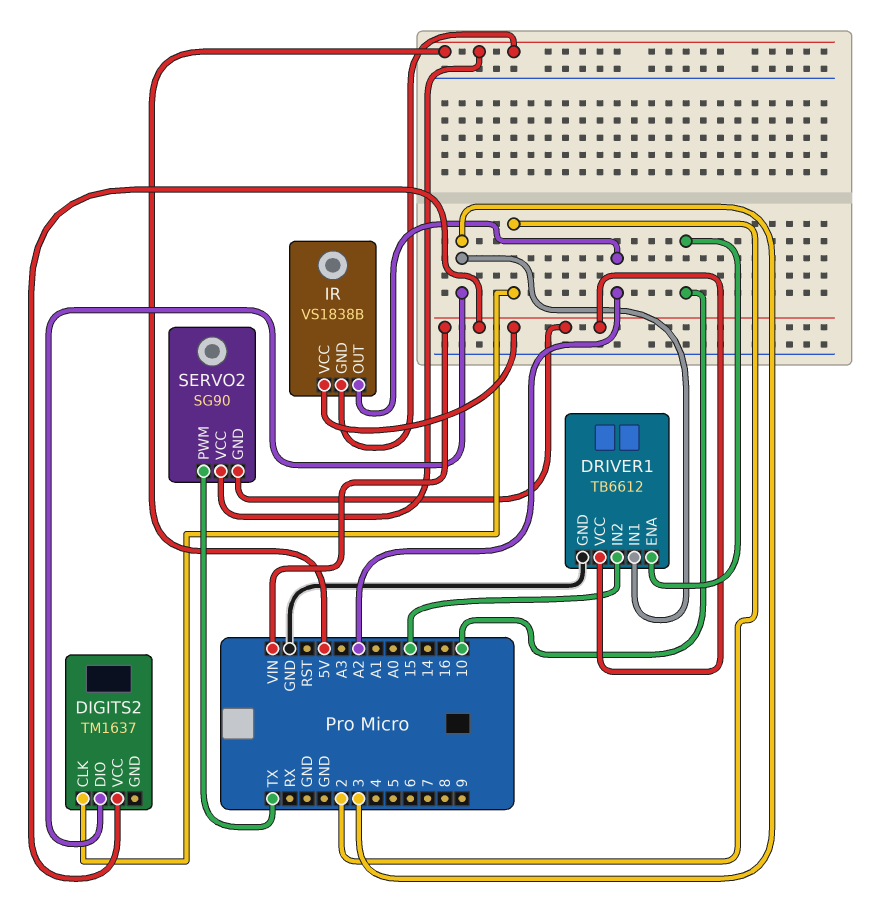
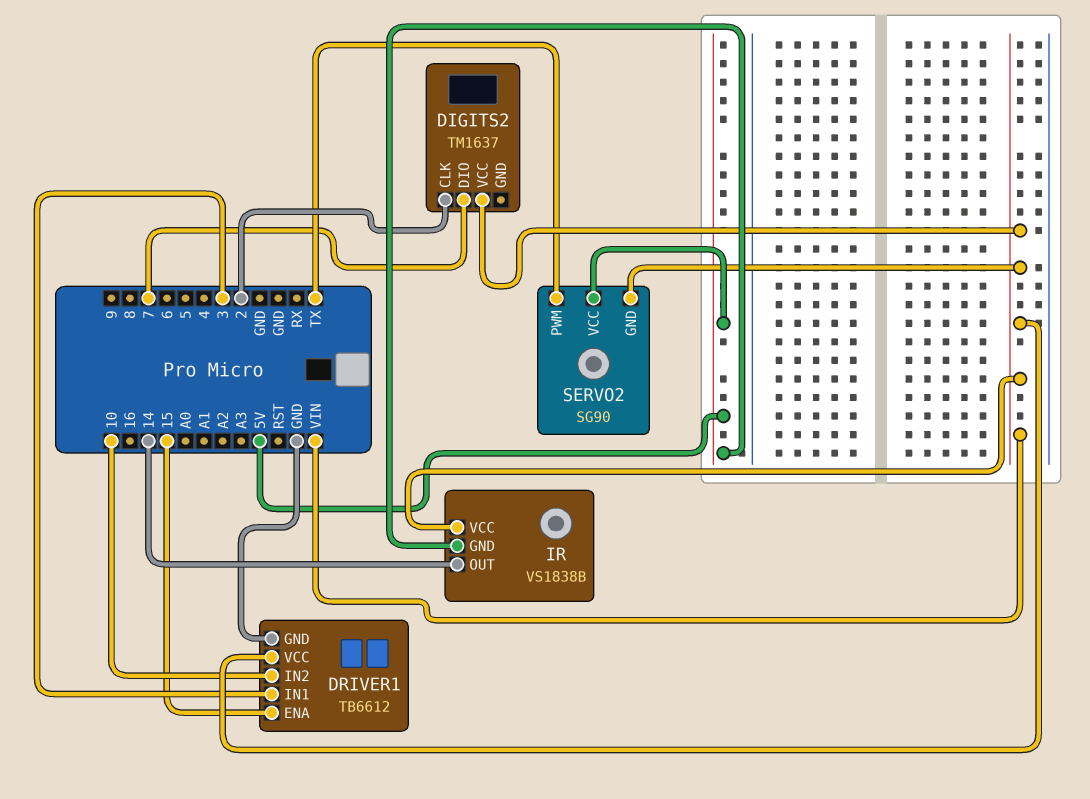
DIGITS2 pin DIO: 3 -> 7
DRIVER1 pin ENA: 10 -> 15
DRIVER1 pin IN2: 15 -> 10
IR pin OUT: A2 -> 14

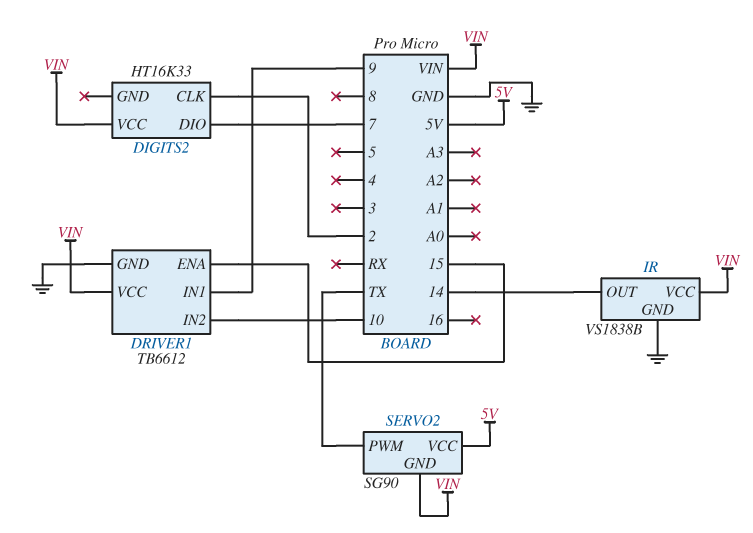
DIGITS2: TM1637 -> HT16K33
DRIVER1 pin IN1: 3 -> 9
IR pin GND: 5V -> GND

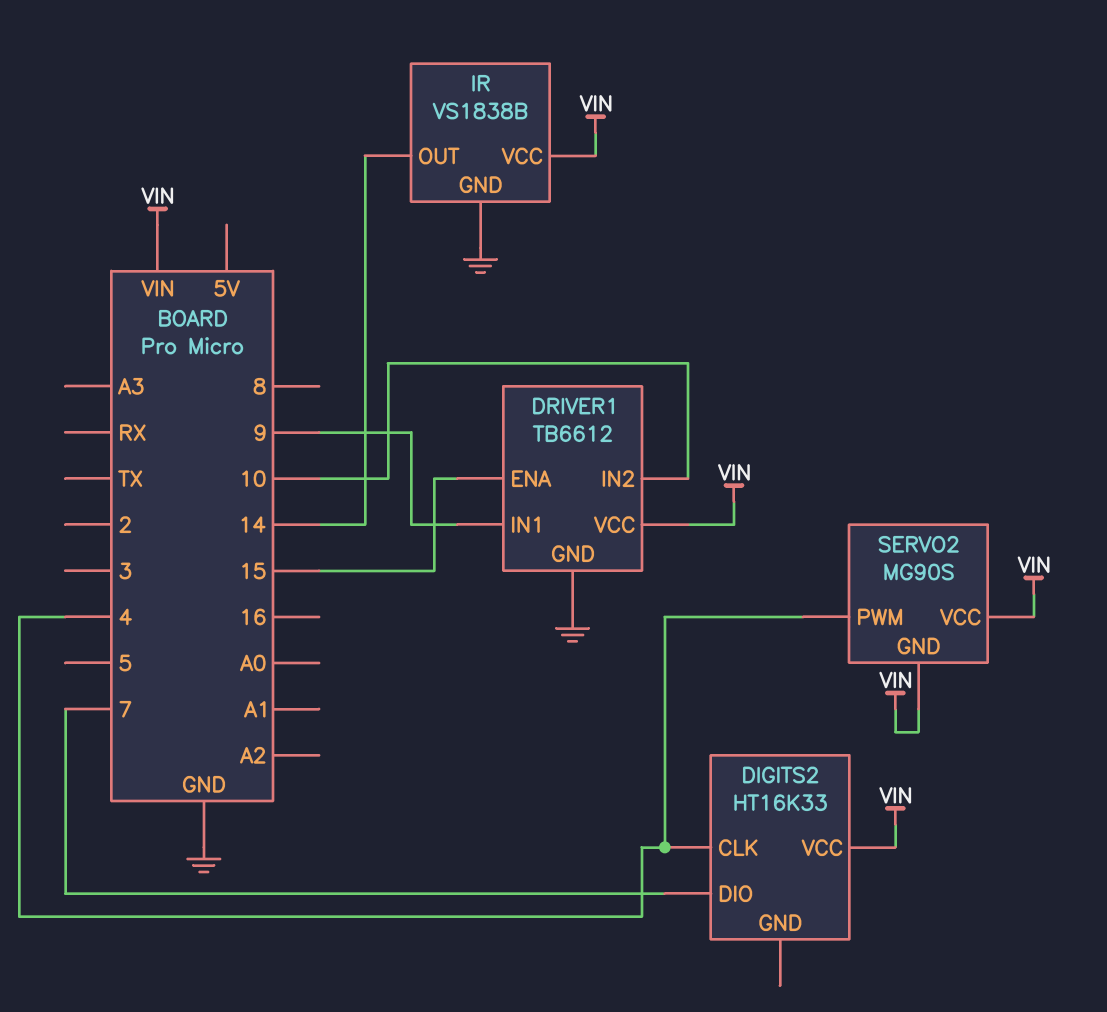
DIGITS2 pin CLK: 2 -> 4
SERVO2: SG90 -> MG90S
SERVO2 pin PWM: TX -> 4
SERVO2 pin VCC: 5V -> VIN

